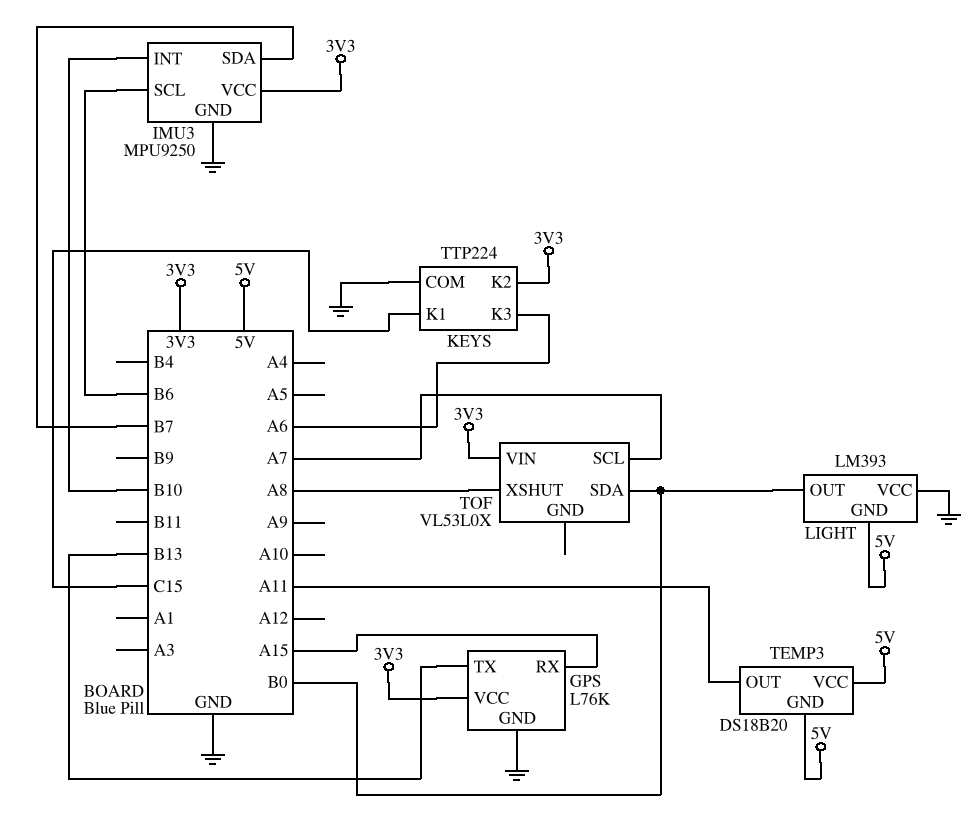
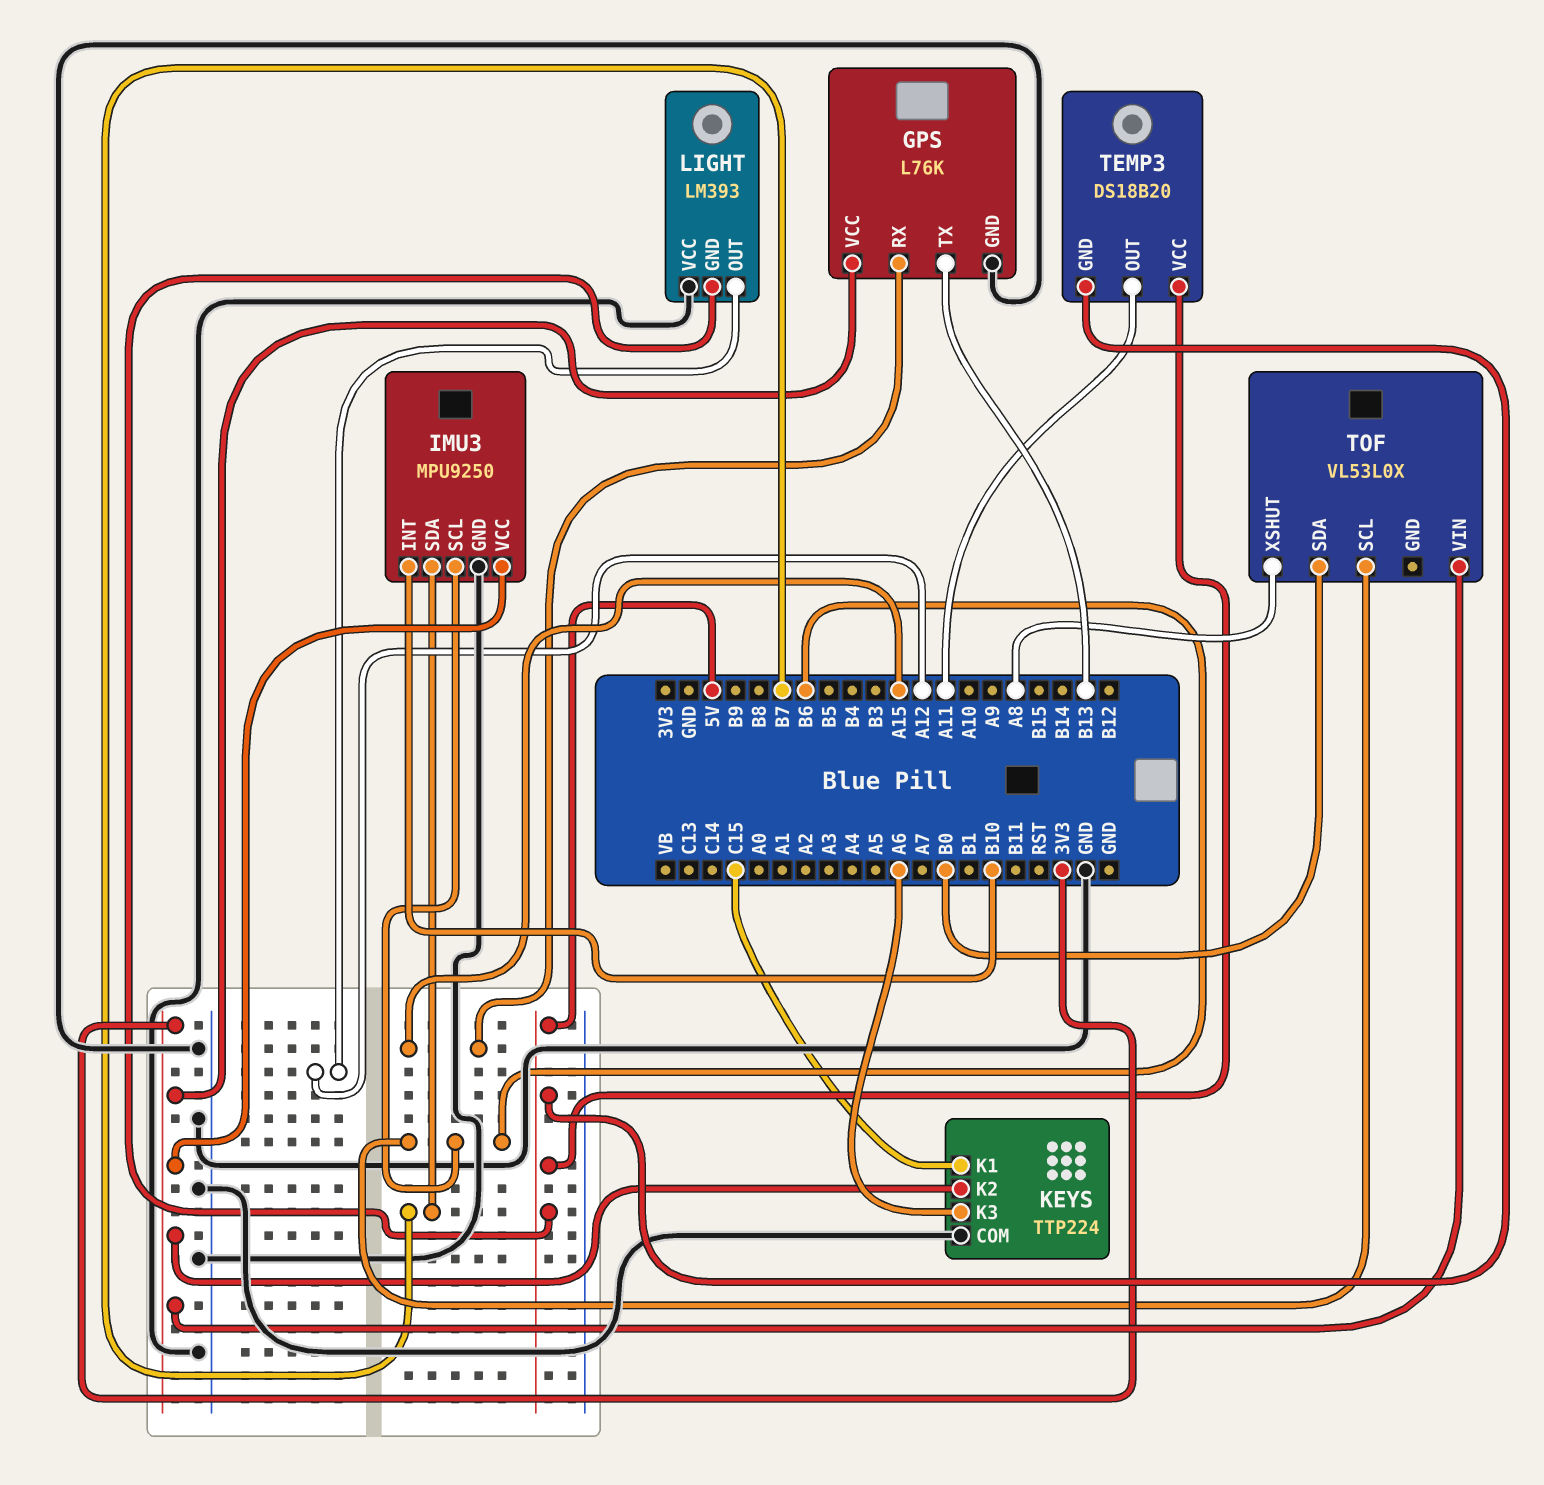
LIGHT pin OUT: B0 -> A12
TOF pin SCL: A7 -> B6

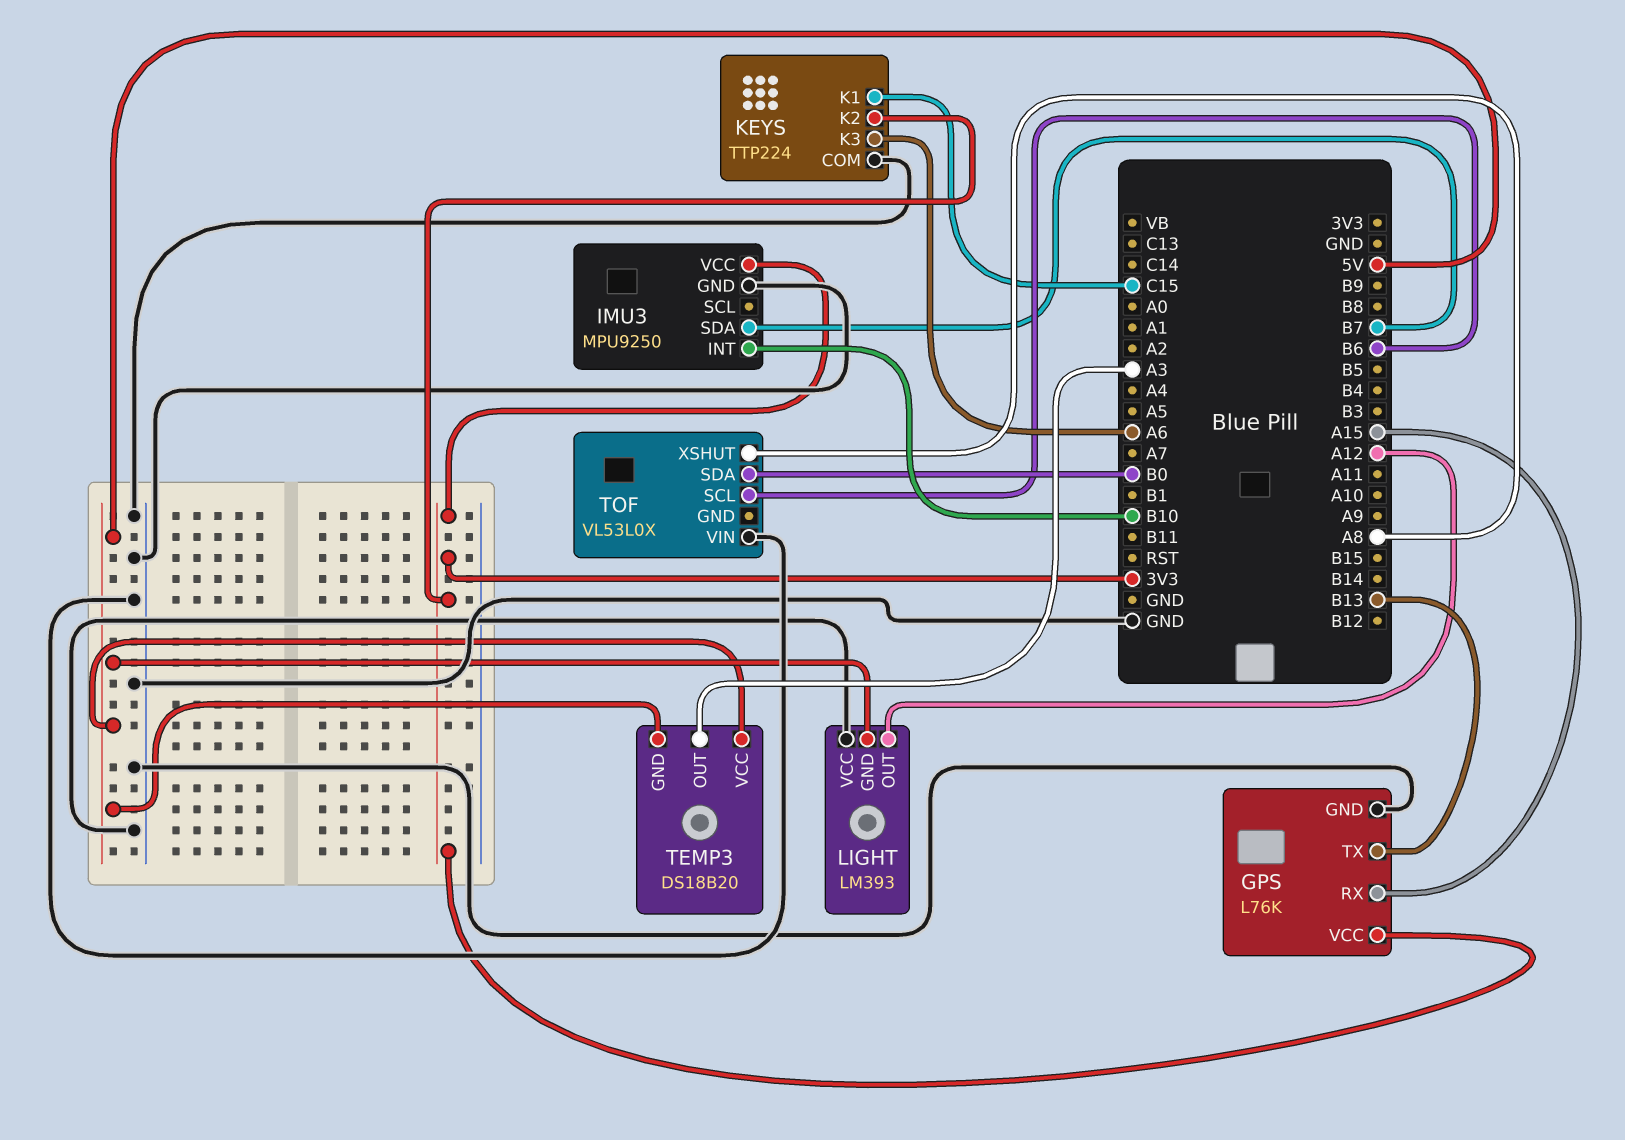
IMU3 pin SCL: B6 -> none
TEMP3 pin OUT: A11 -> A3
TOF pin VIN: 3V3 -> GND

